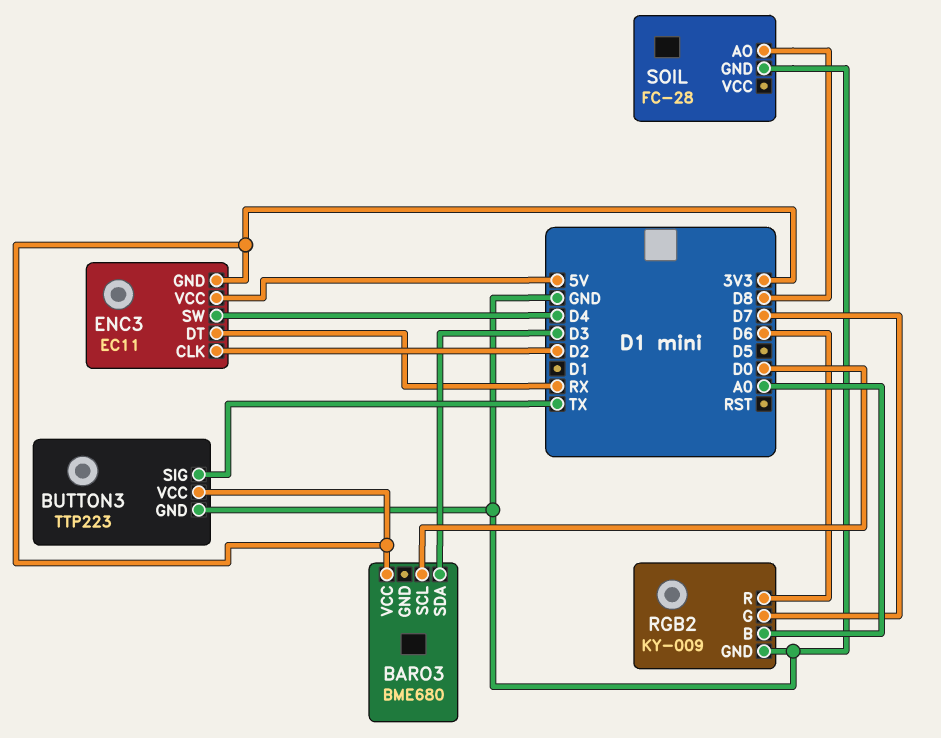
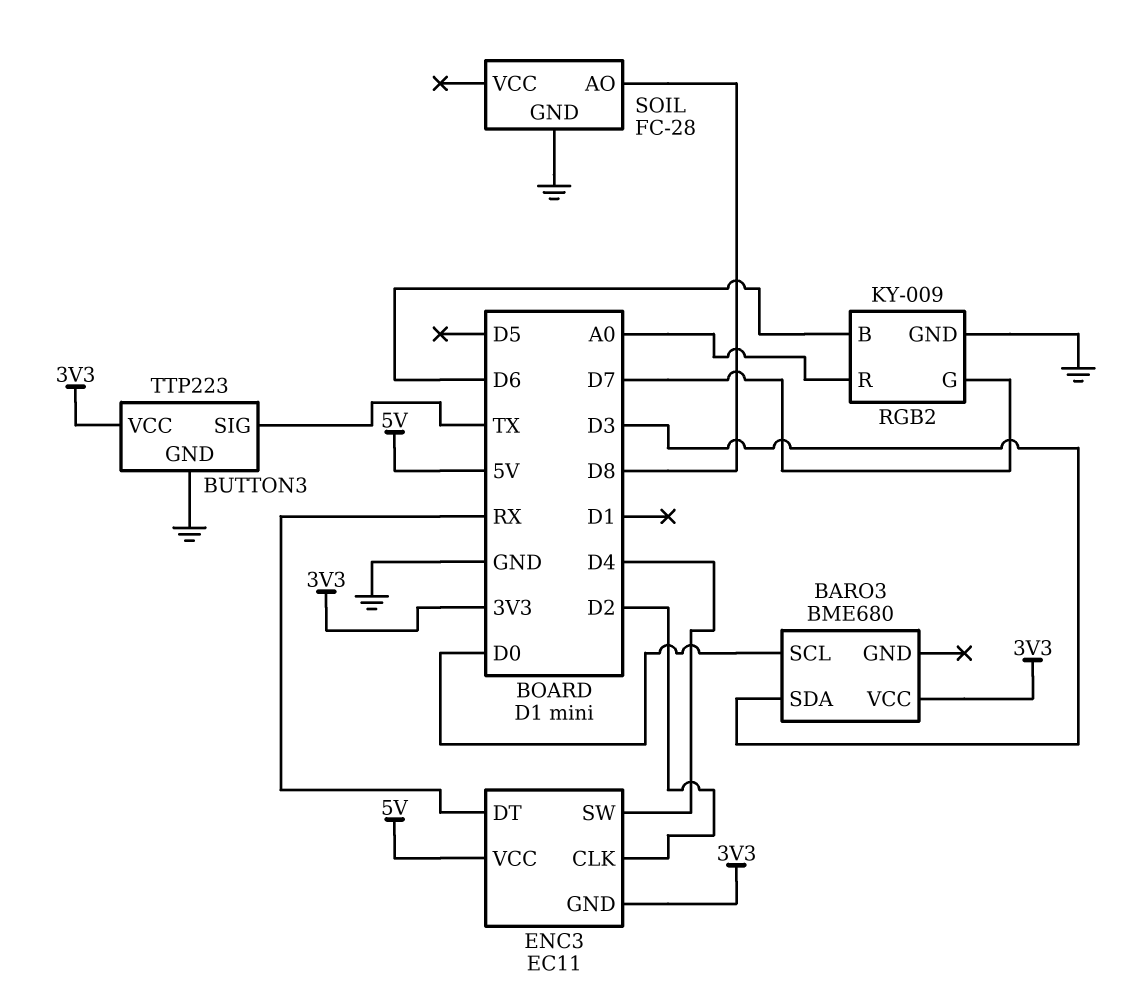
RGB2 pin B: A0 -> D6
RGB2 pin R: D6 -> A0

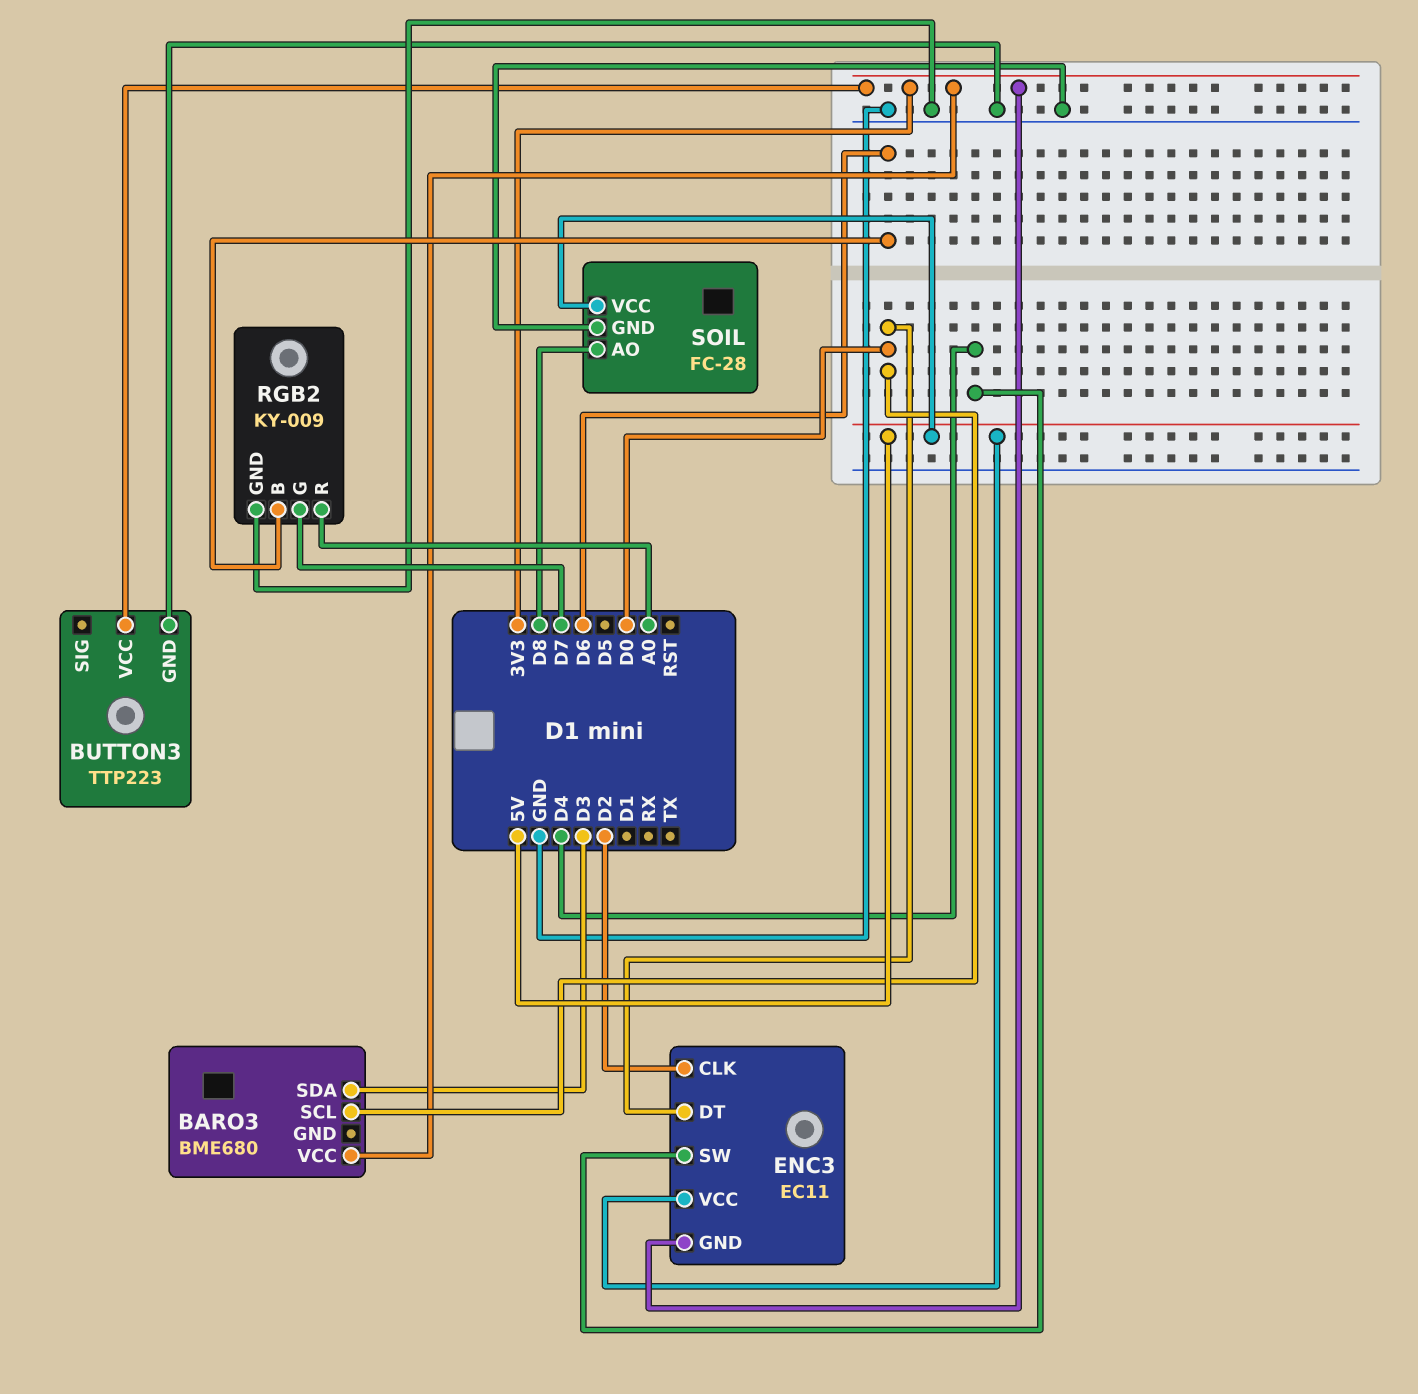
BUTTON3 pin SIG: TX -> none
ENC3 pin DT: RX -> D0
SOIL pin VCC: none -> 5V

